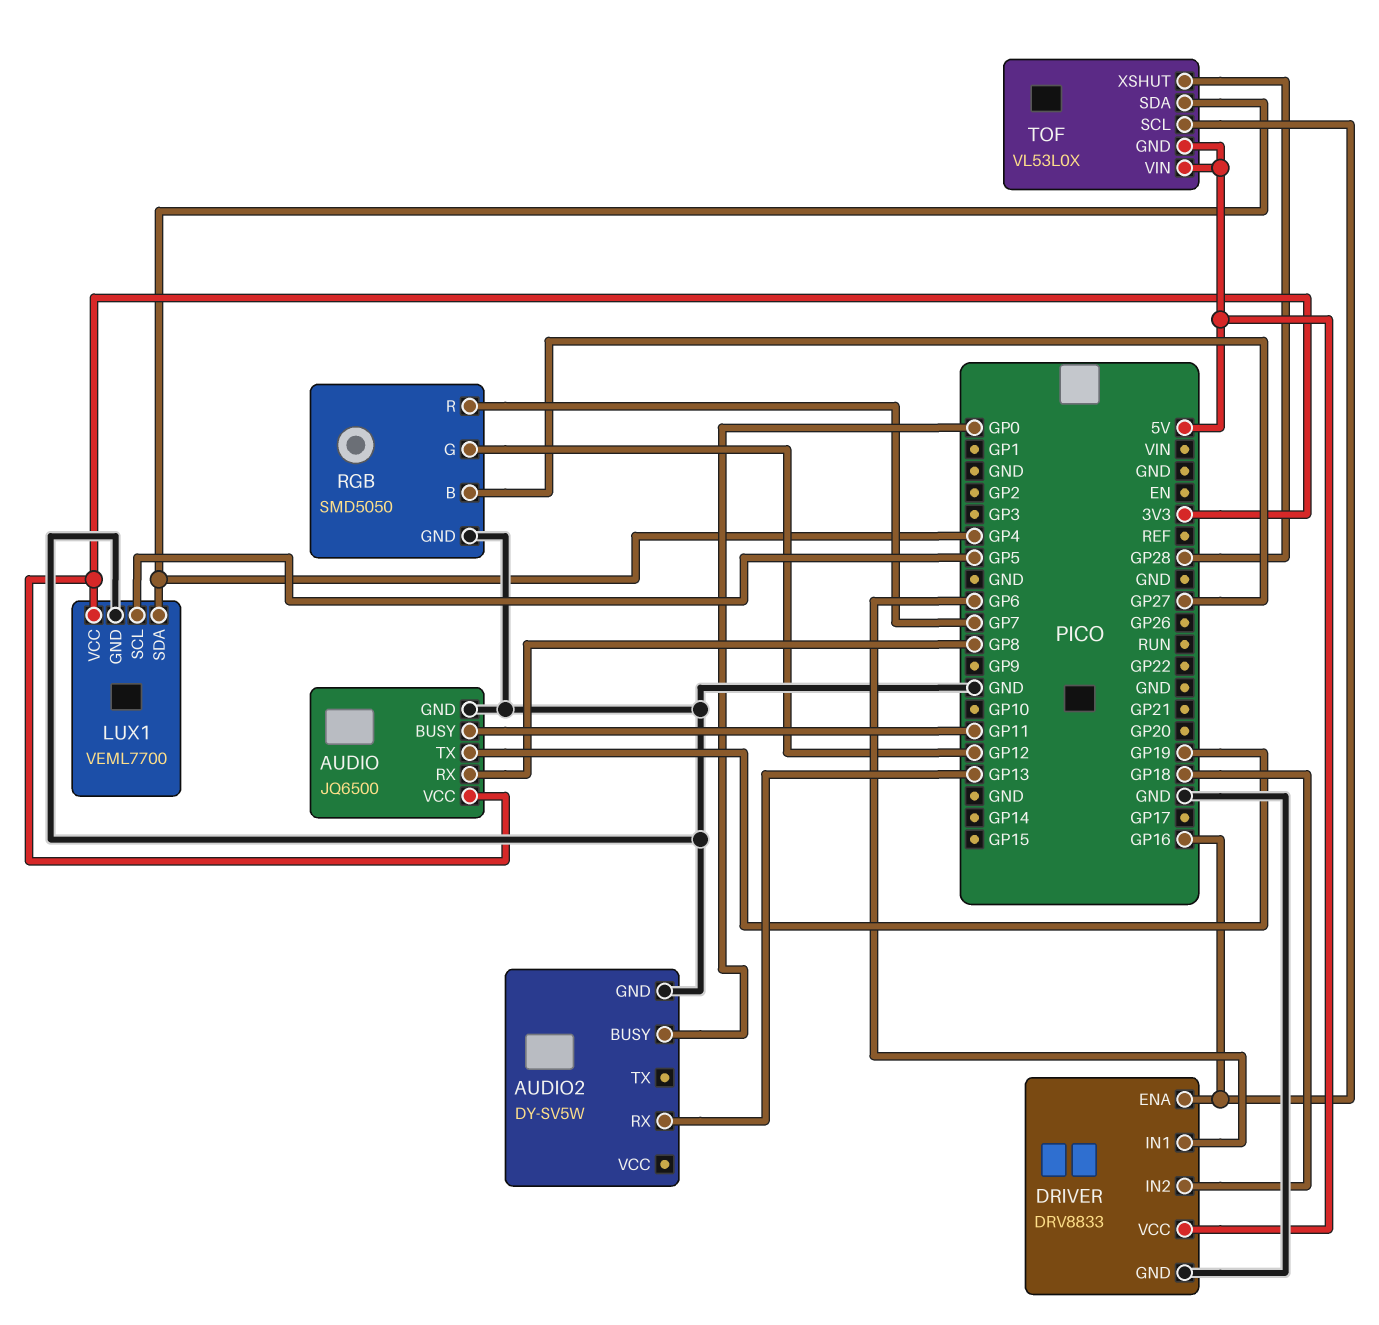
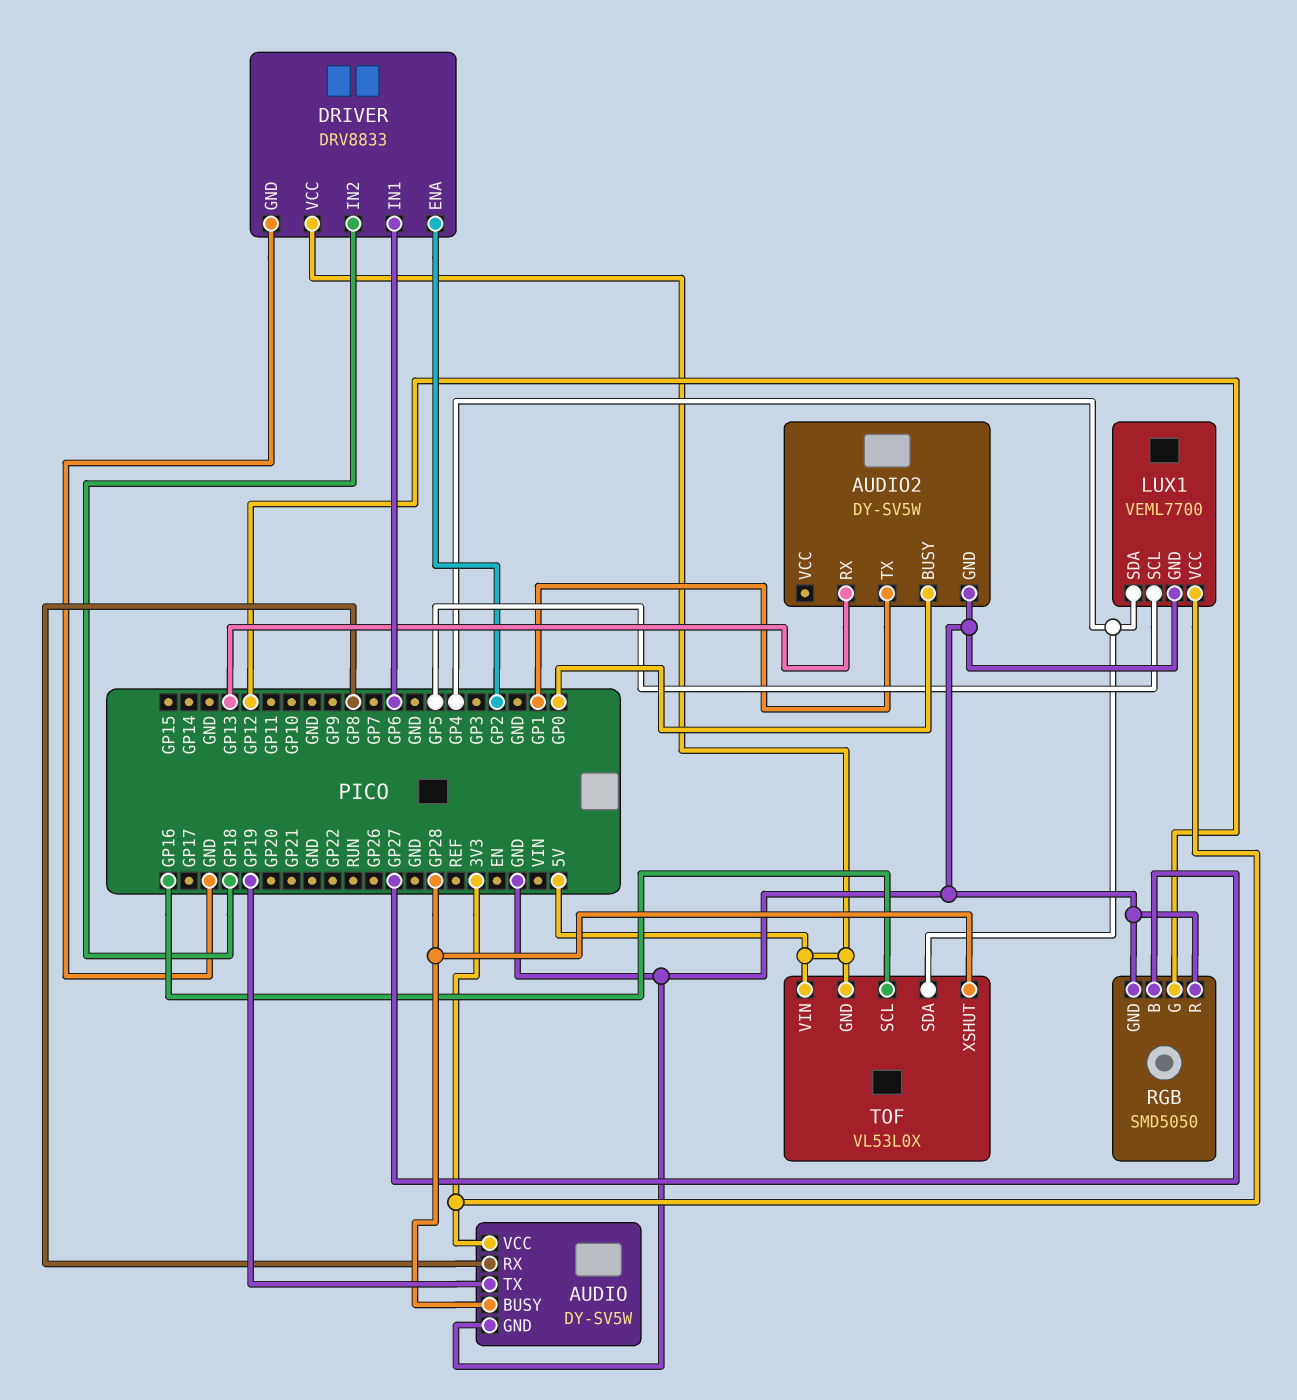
AUDIO: JQ6500 -> DY-SV5W
AUDIO pin BUSY: GP11 -> GP28
AUDIO2 pin TX: none -> GP1
DRIVER pin ENA: GP16 -> GP2
RGB pin R: GP7 -> GND

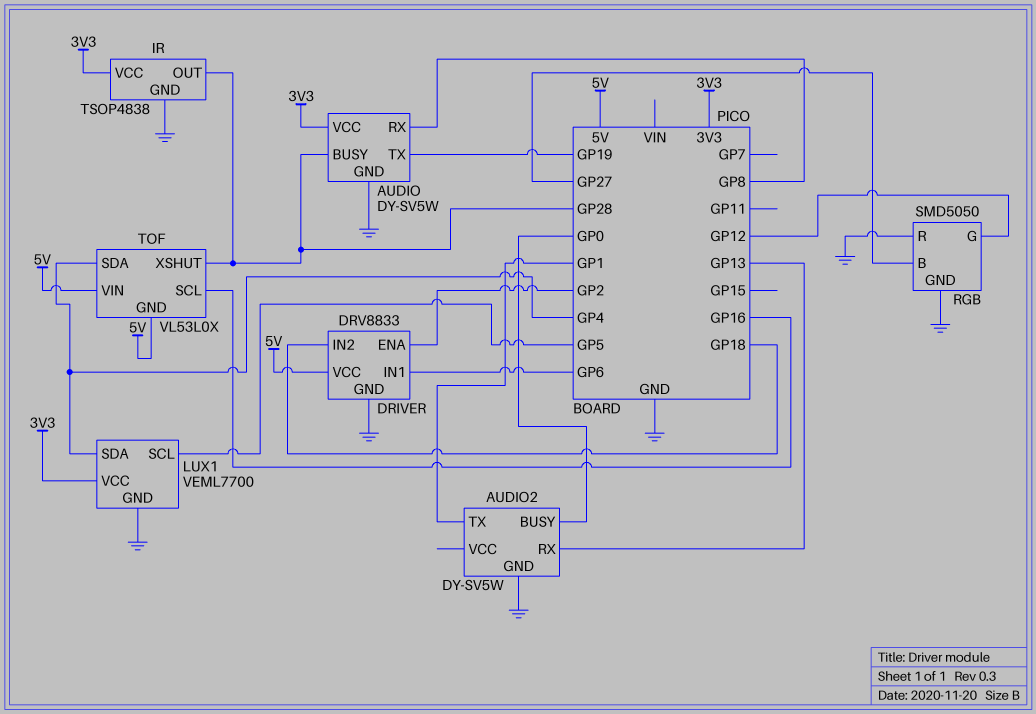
IR: none -> TSOP4838
IR pin GND: none -> GND
IR pin OUT: none -> GP28
IR pin VCC: none -> 3V3

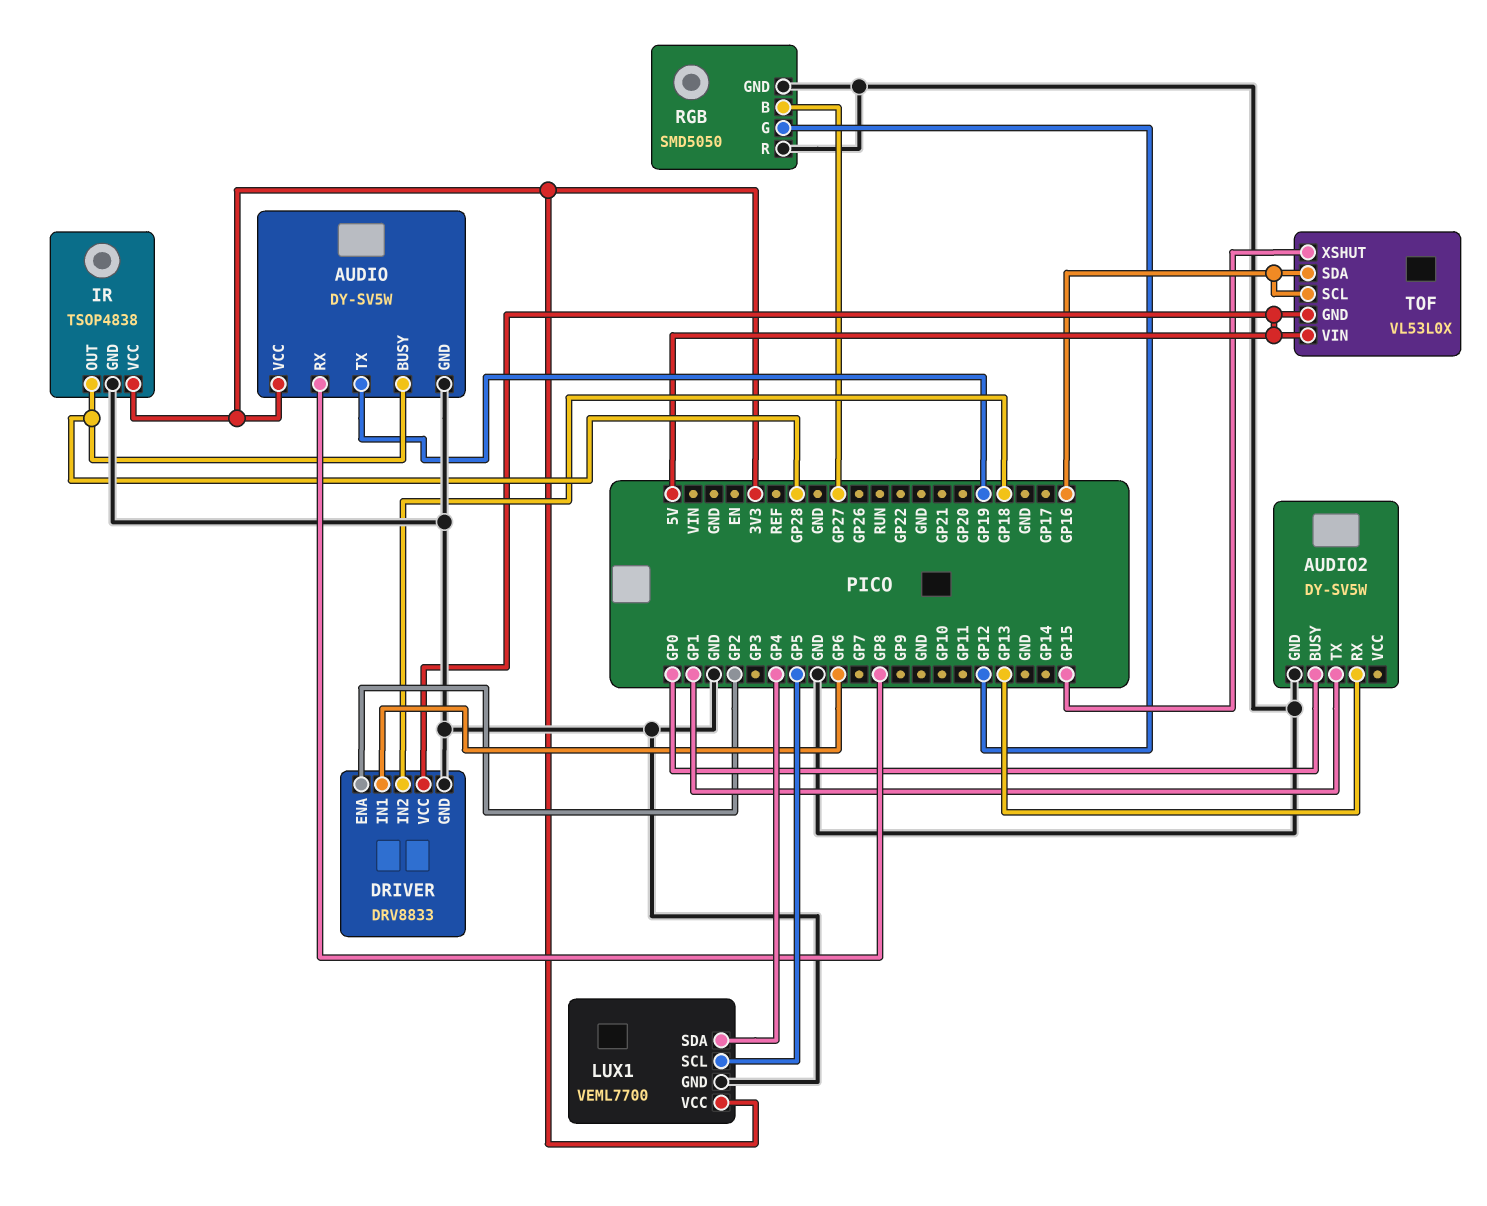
TOF pin SDA: GP4 -> GP16
TOF pin XSHUT: GP28 -> GP15

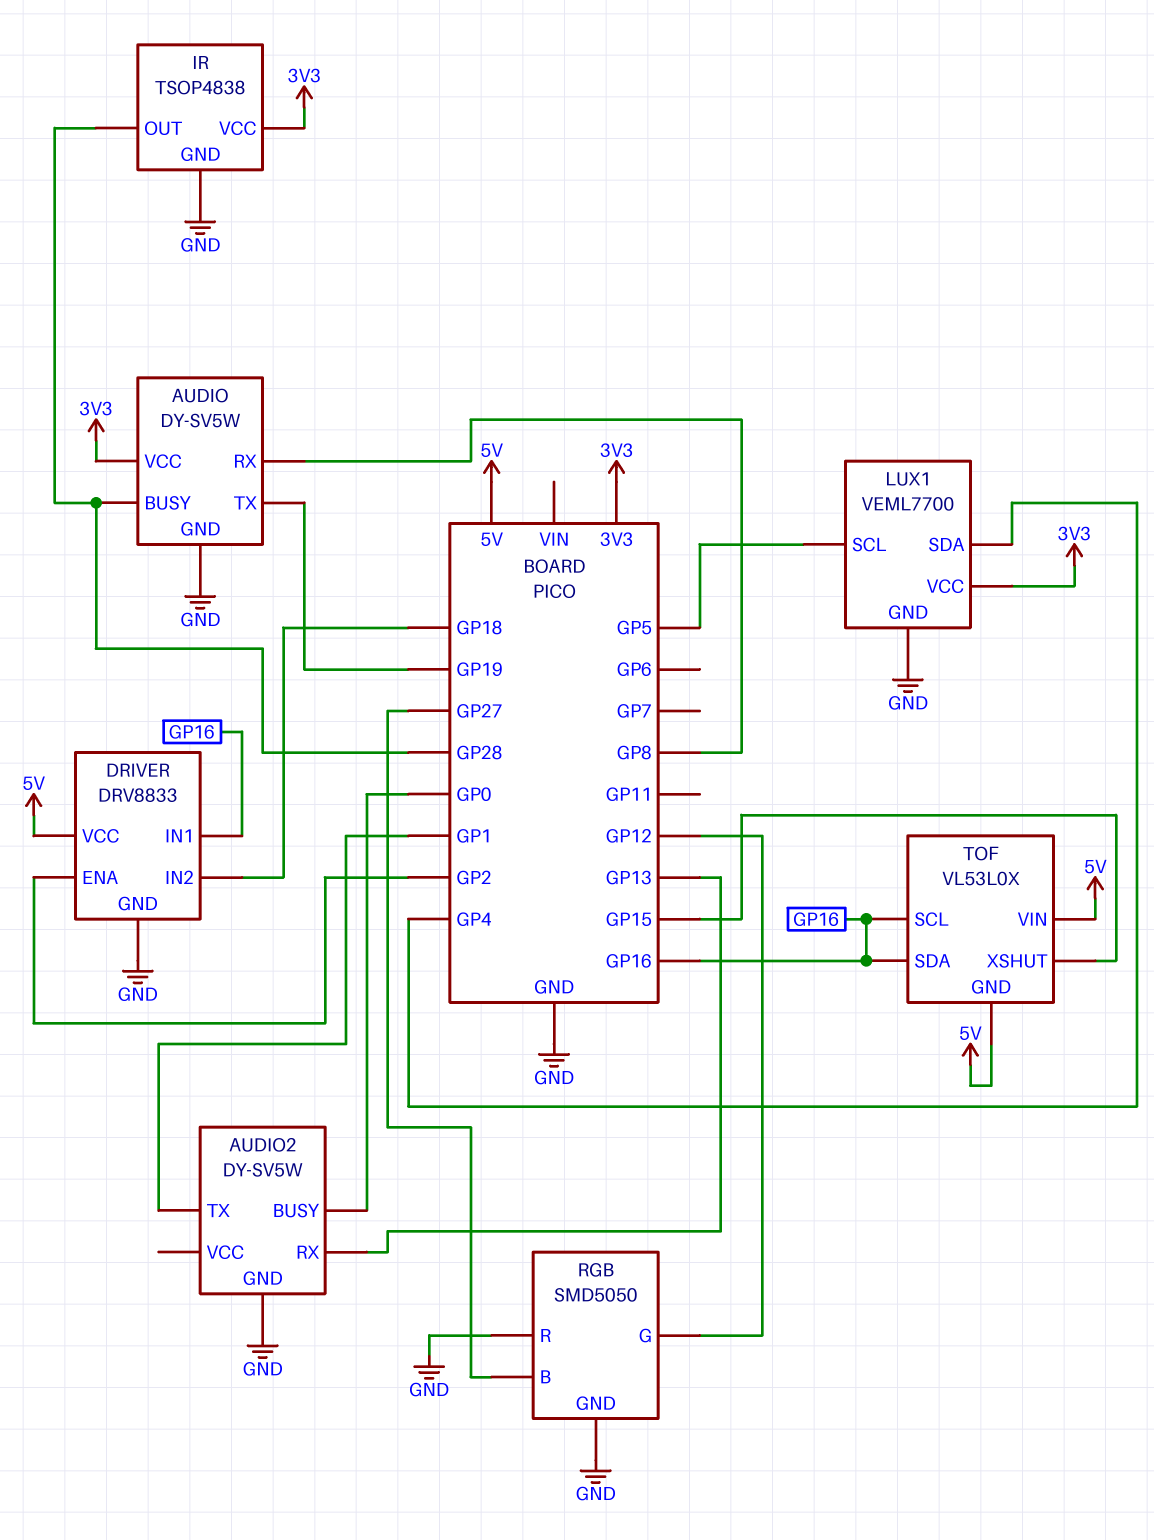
DRIVER pin IN1: GP6 -> GP16

